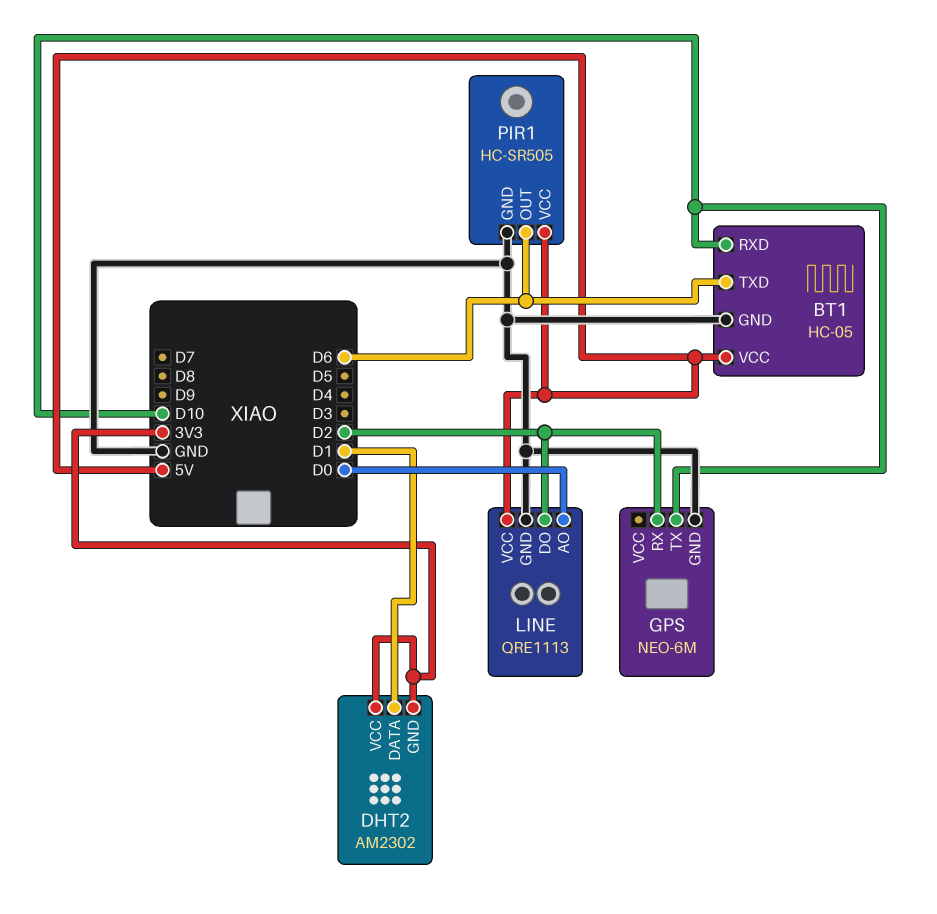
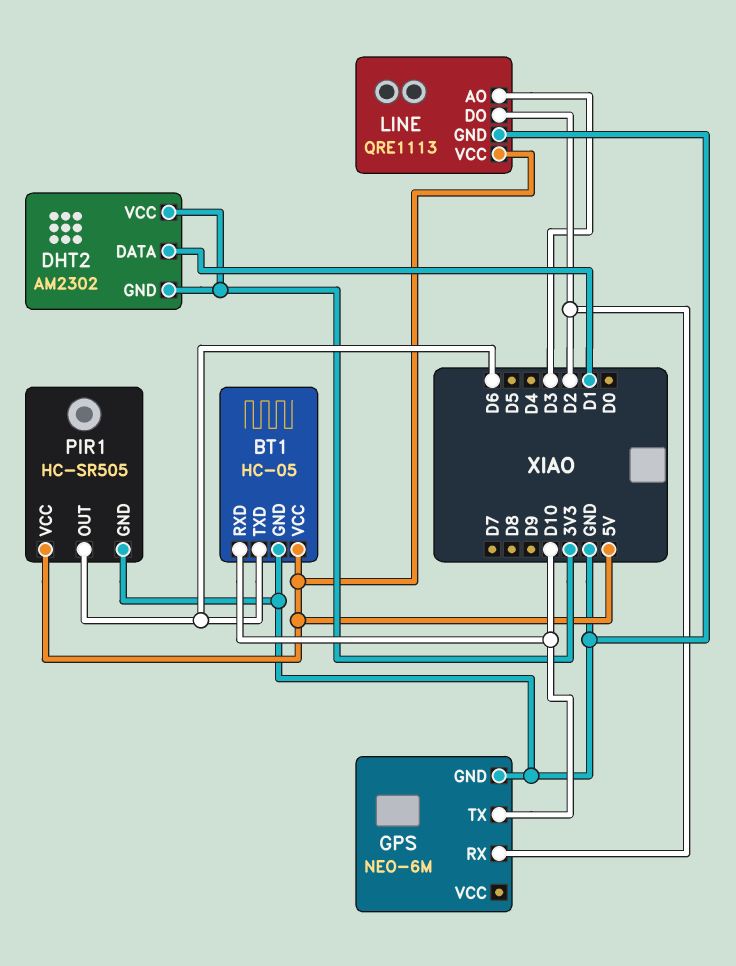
LINE pin AO: D0 -> D3

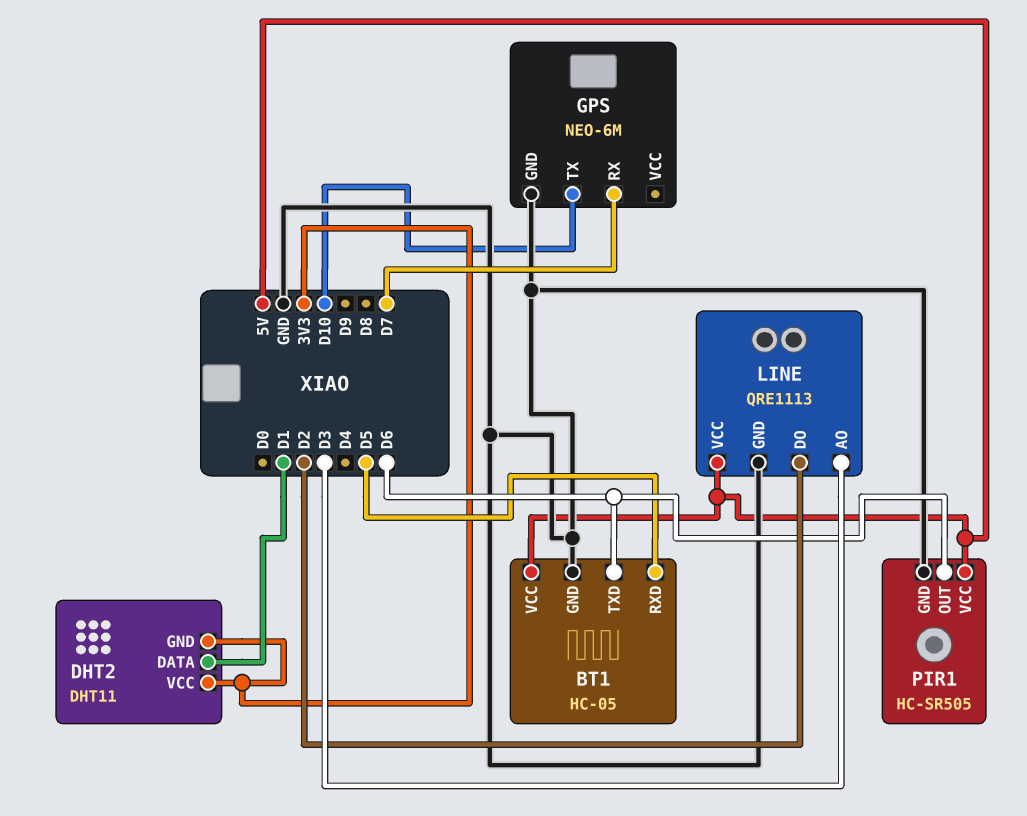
BT1 pin RXD: D10 -> D5
DHT2: AM2302 -> DHT11
GPS pin RX: D2 -> D7

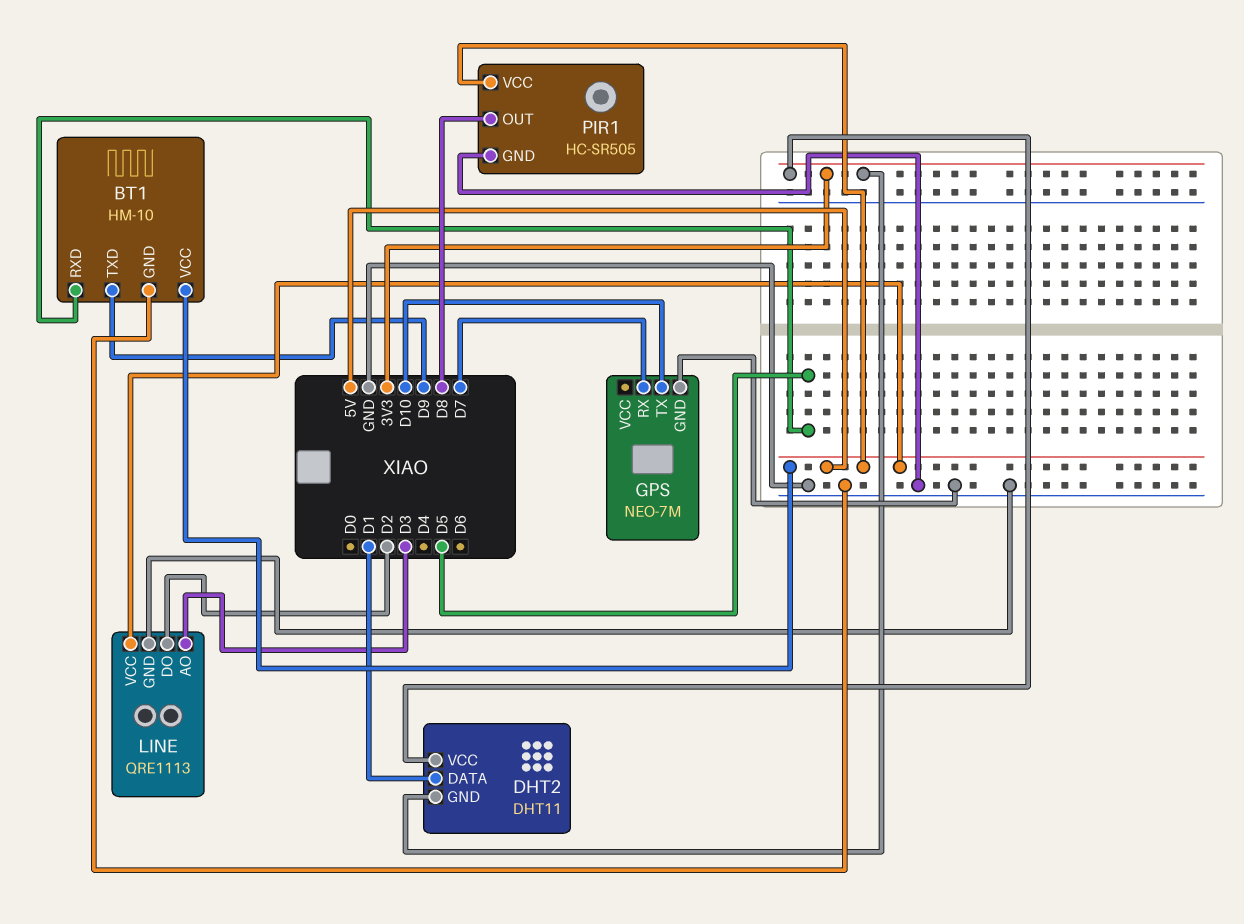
BT1: HC-05 -> HM-10
BT1 pin TXD: D6 -> D9
GPS: NEO-6M -> NEO-7M
PIR1 pin OUT: D6 -> D8

